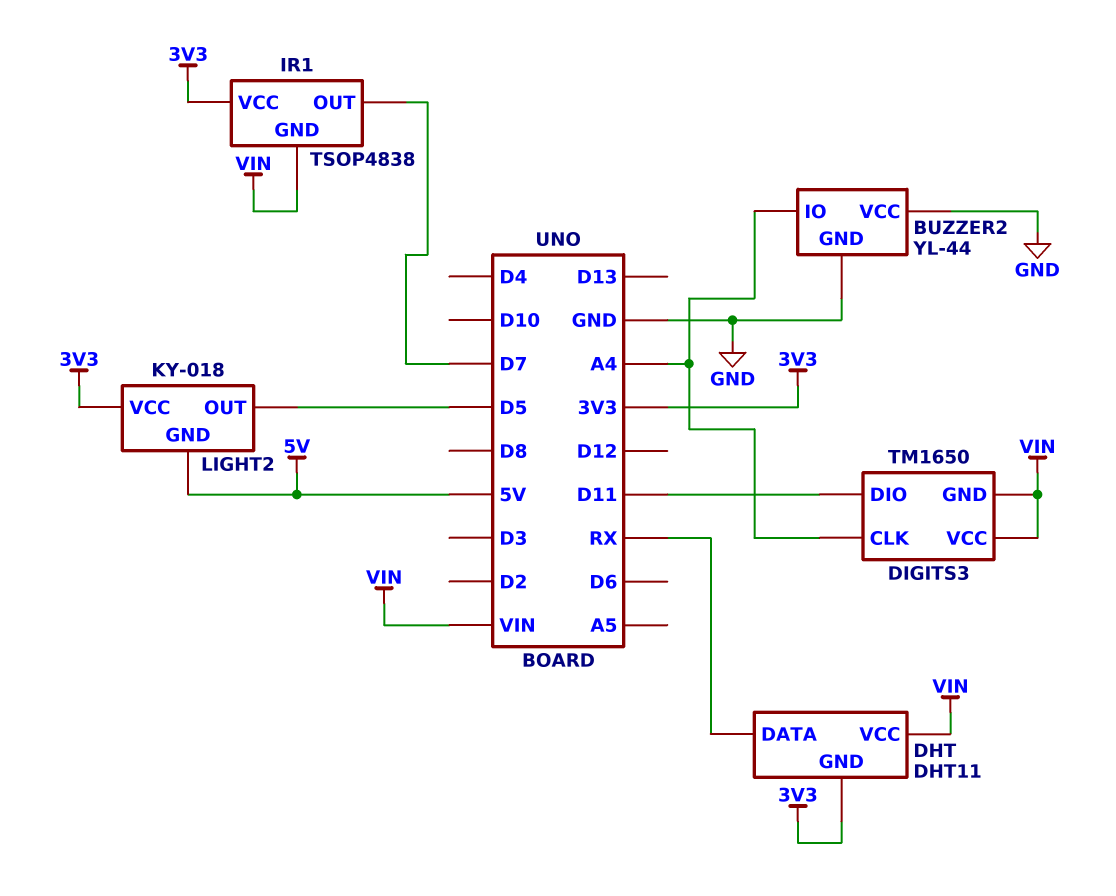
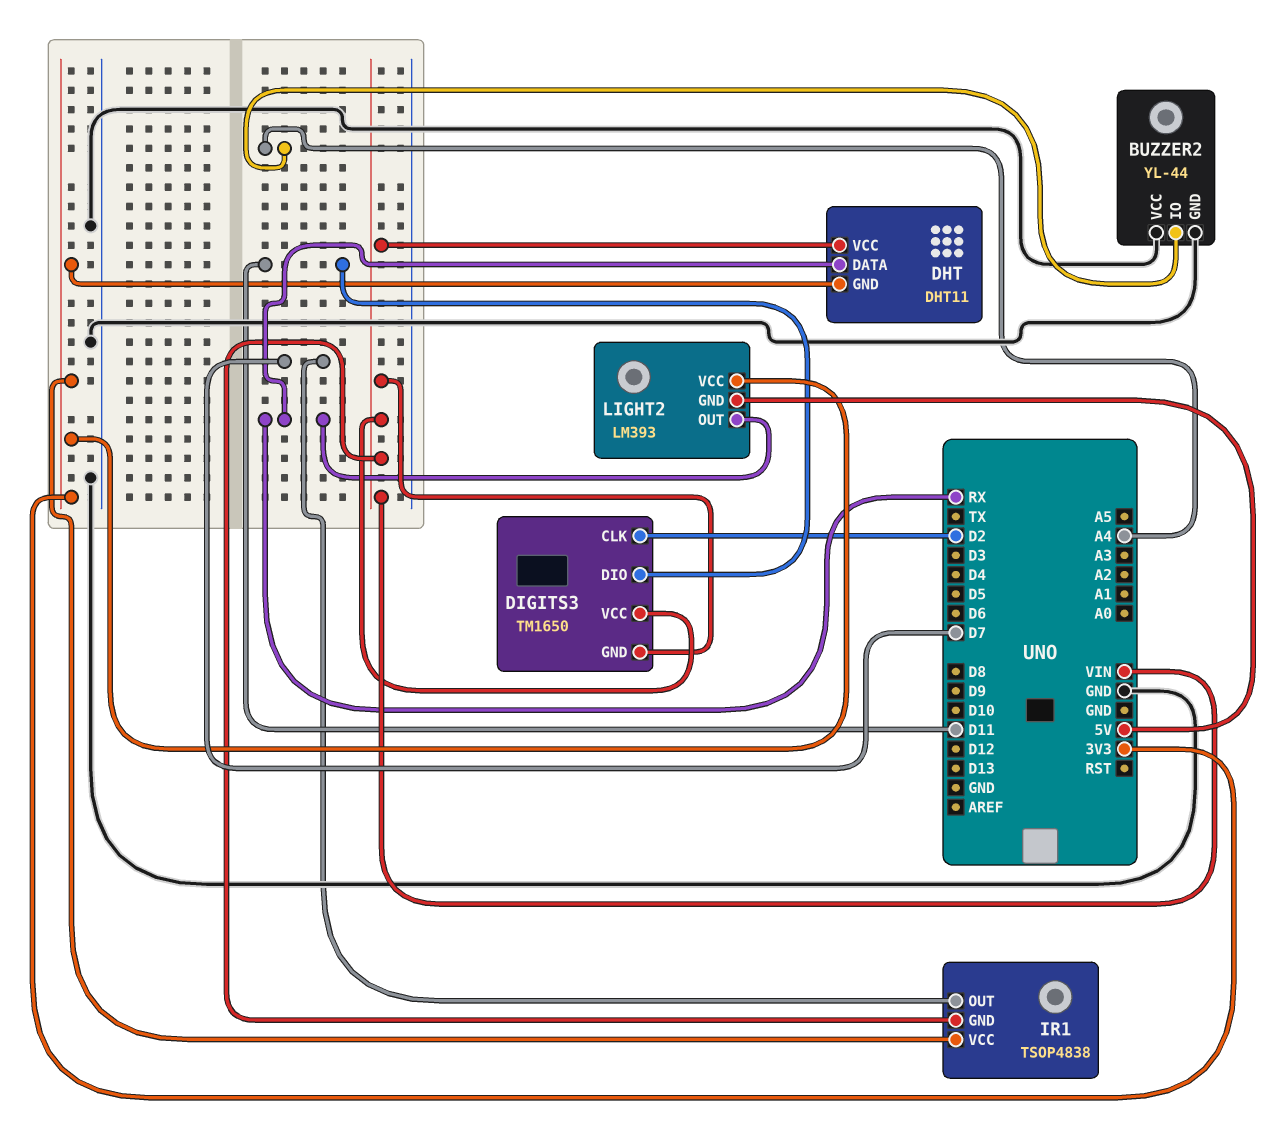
DIGITS3 pin CLK: A4 -> D2
LIGHT2: KY-018 -> LM393
LIGHT2 pin OUT: D5 -> RX

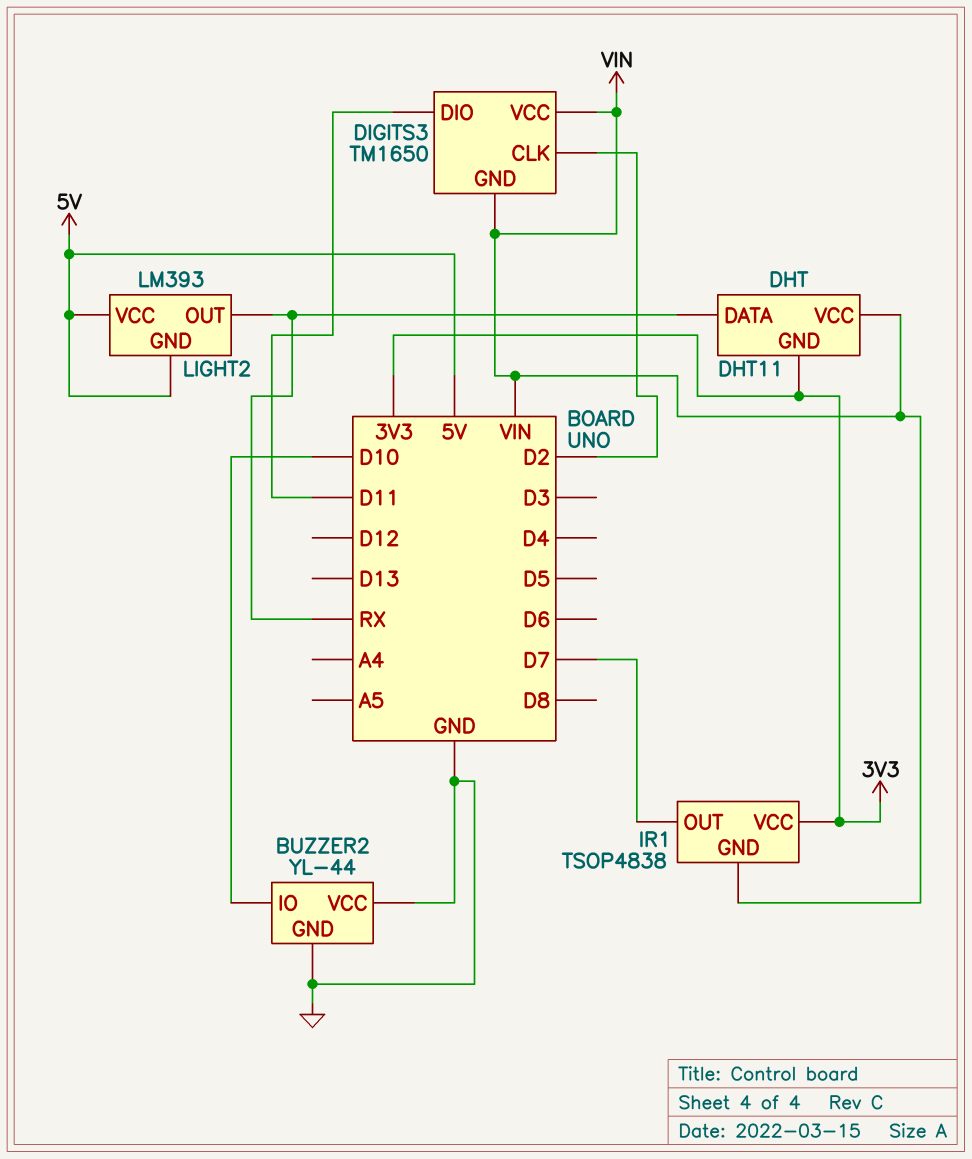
BUZZER2 pin IO: A4 -> D10
LIGHT2 pin VCC: 3V3 -> 5V

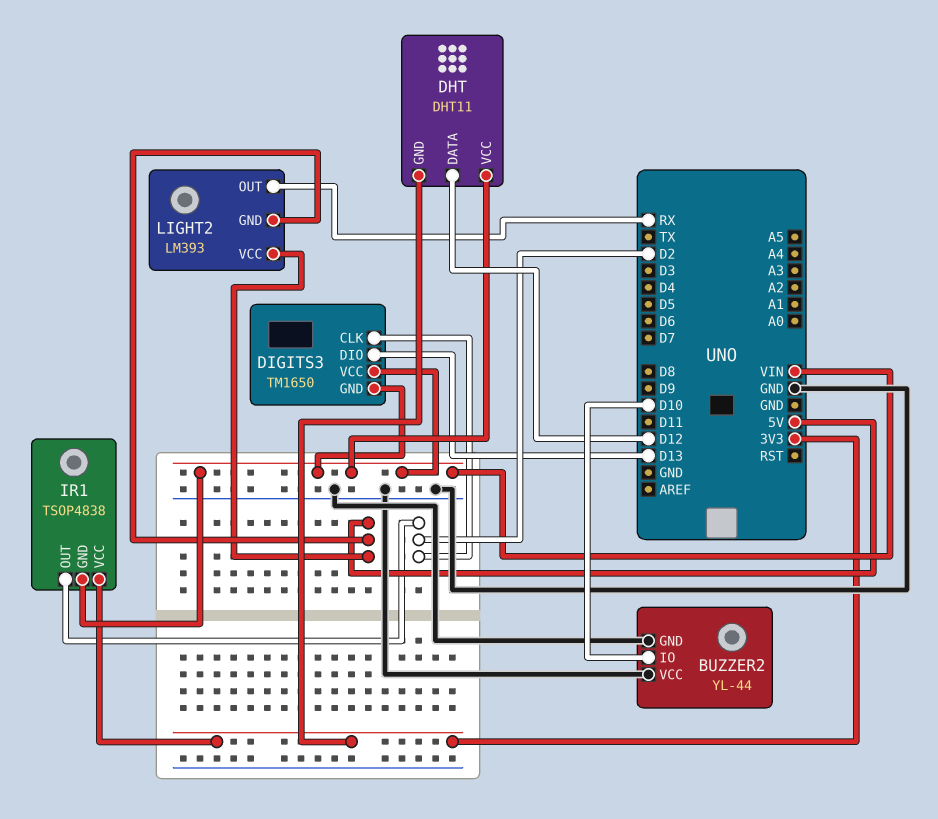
DHT pin DATA: RX -> D12
DIGITS3 pin DIO: D11 -> D13
IR1 pin OUT: D7 -> D2

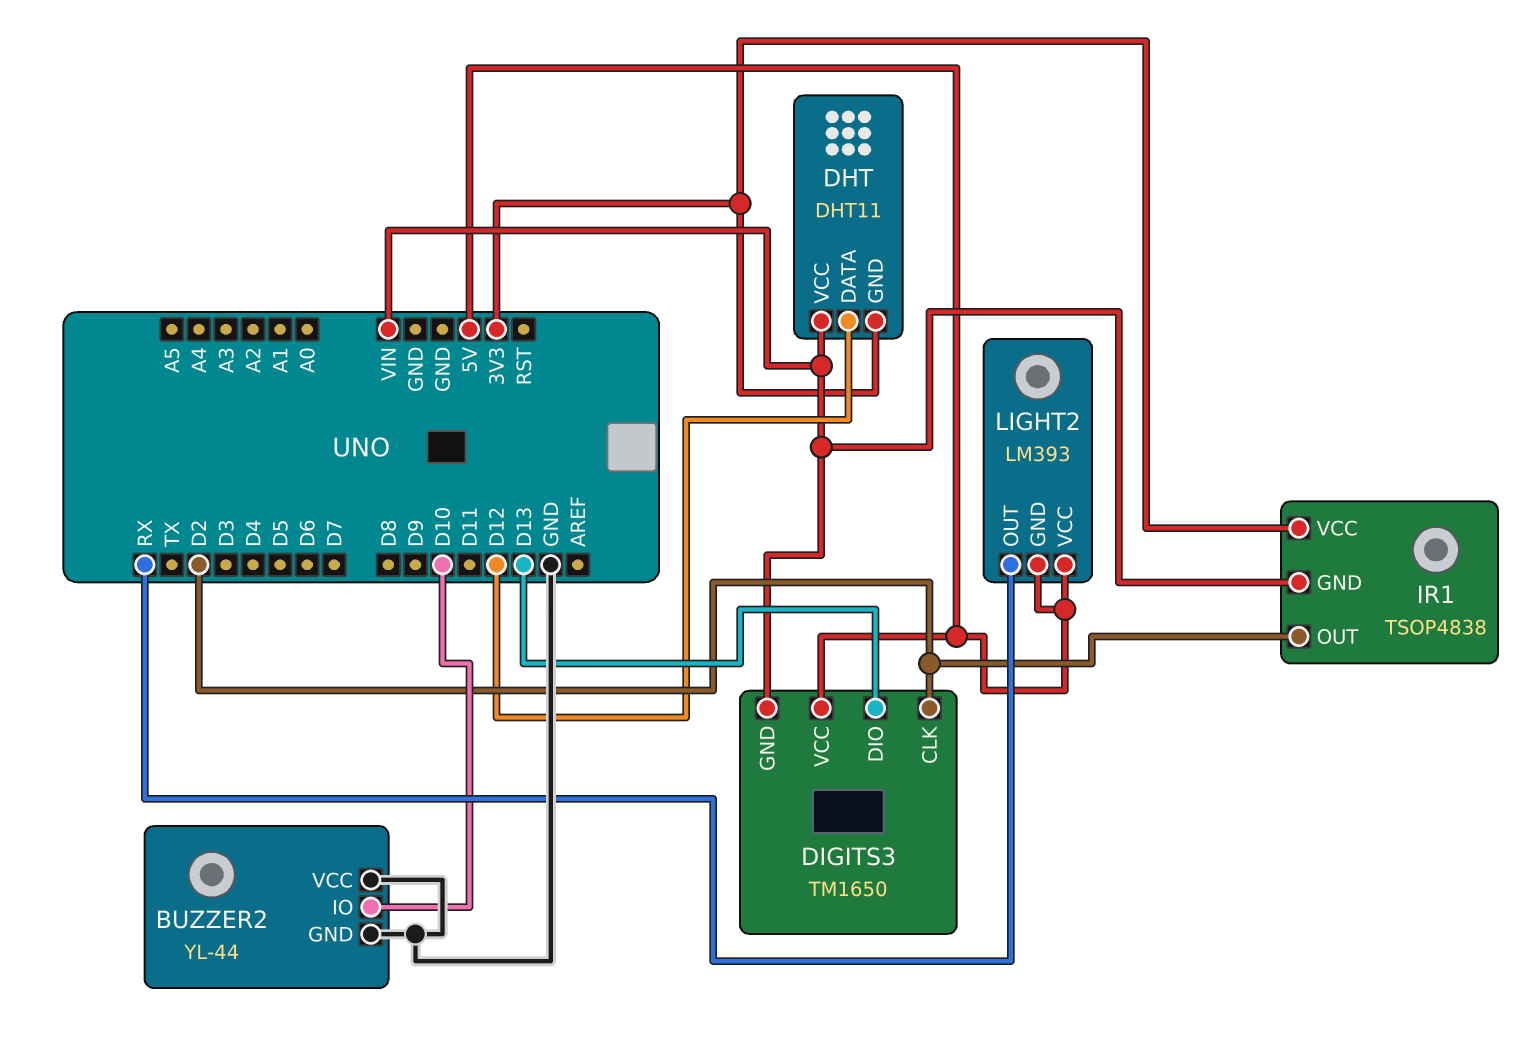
DIGITS3 pin VCC: VIN -> 5V

